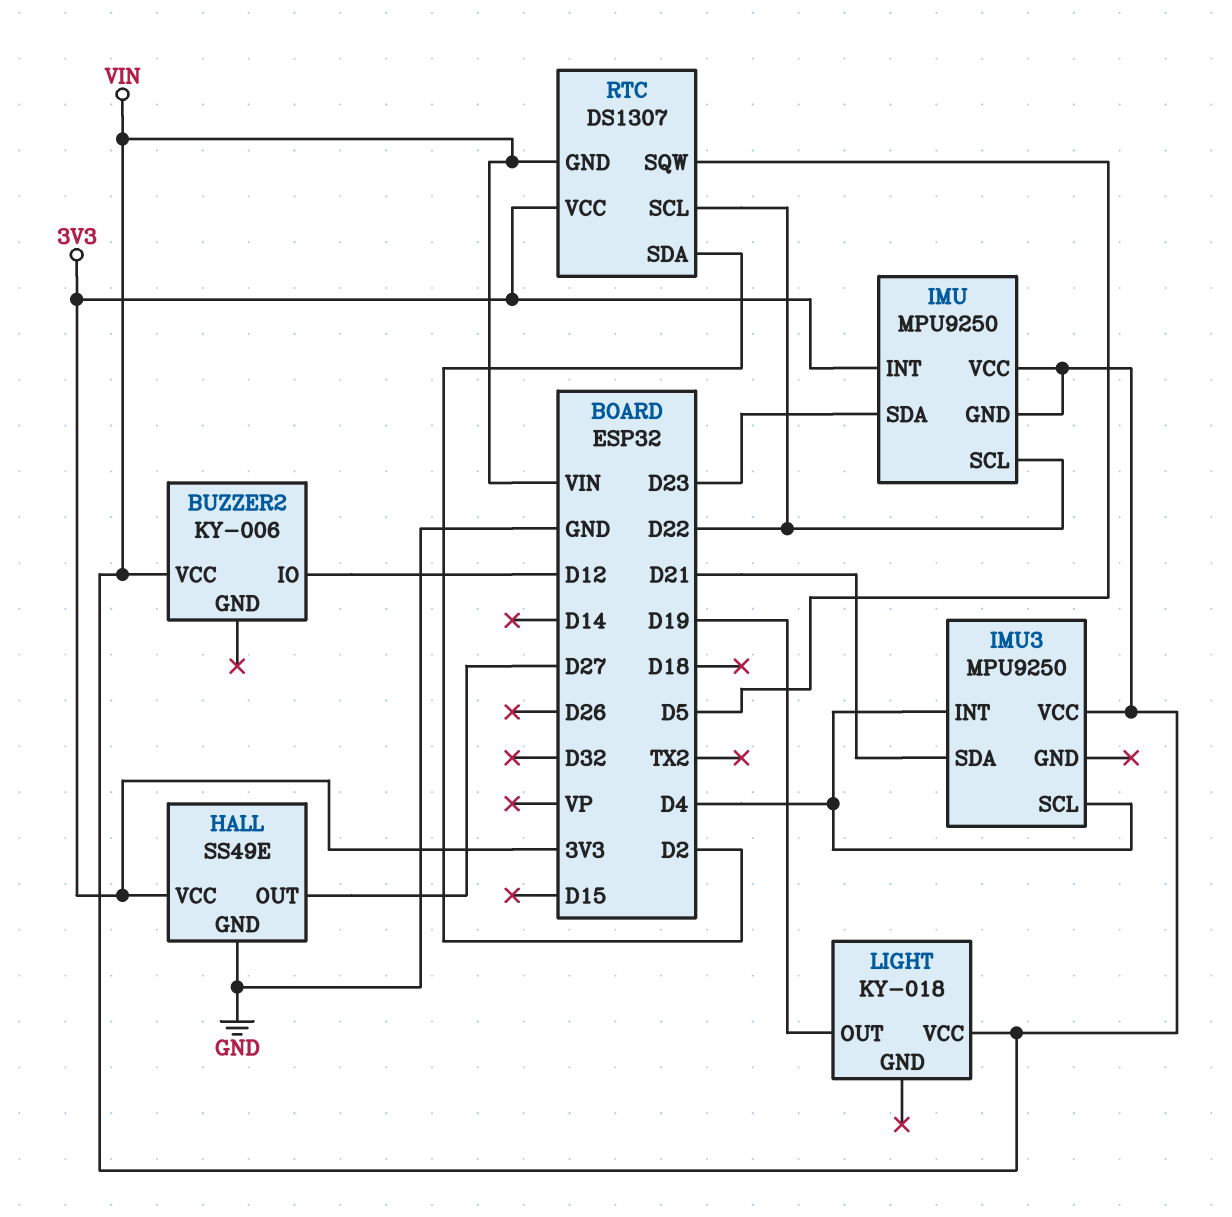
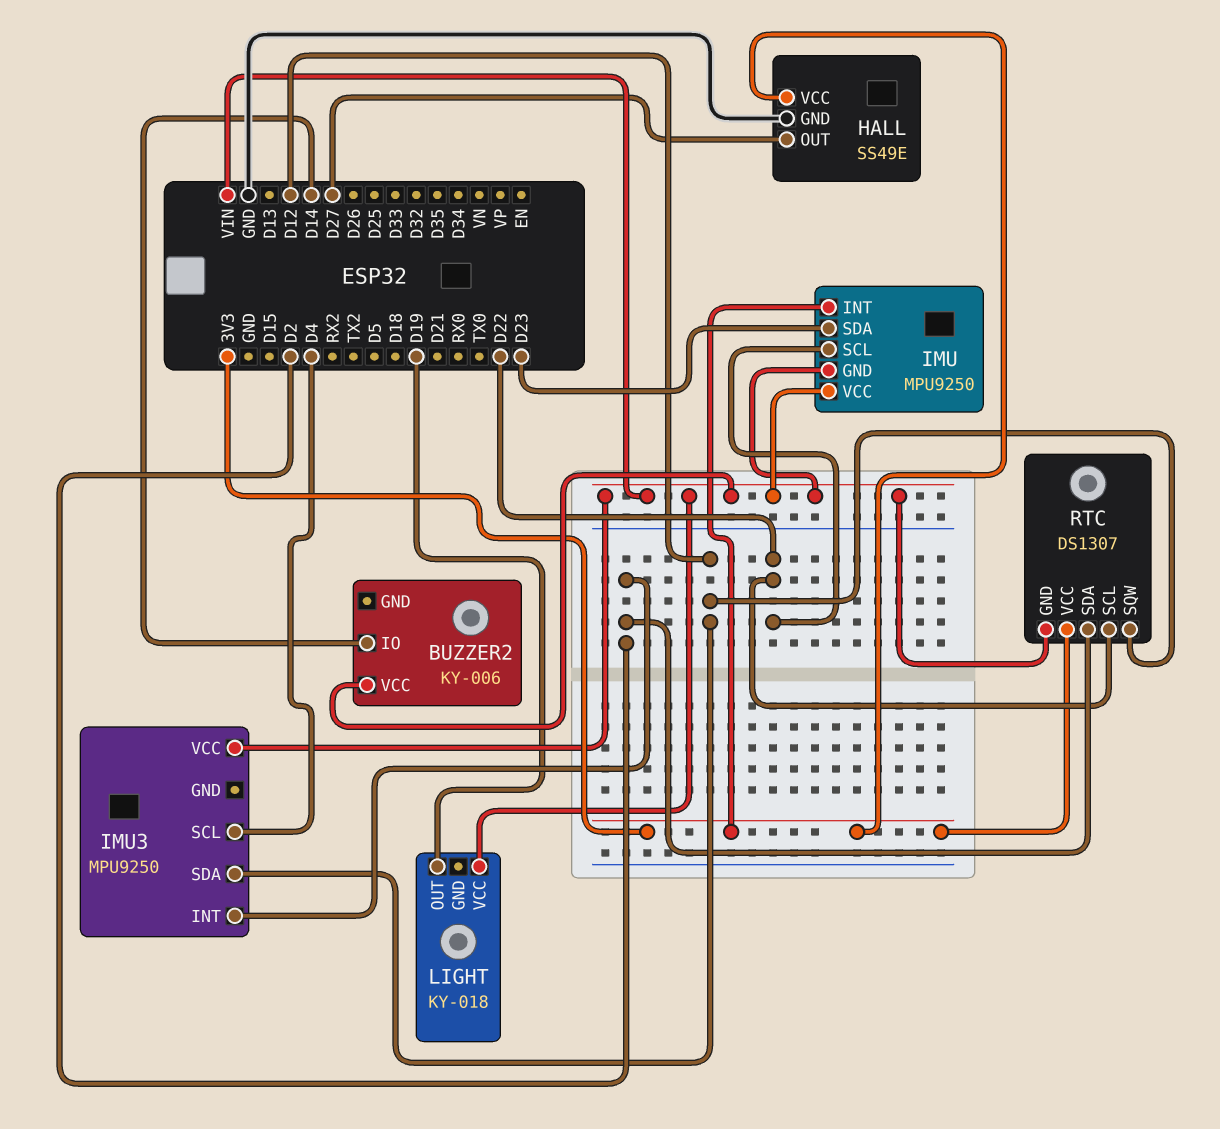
BUZZER2 pin IO: D12 -> D14
IMU3 pin INT: D4 -> D2
IMU3 pin SDA: D21 -> D12
RTC pin SQW: D5 -> D12

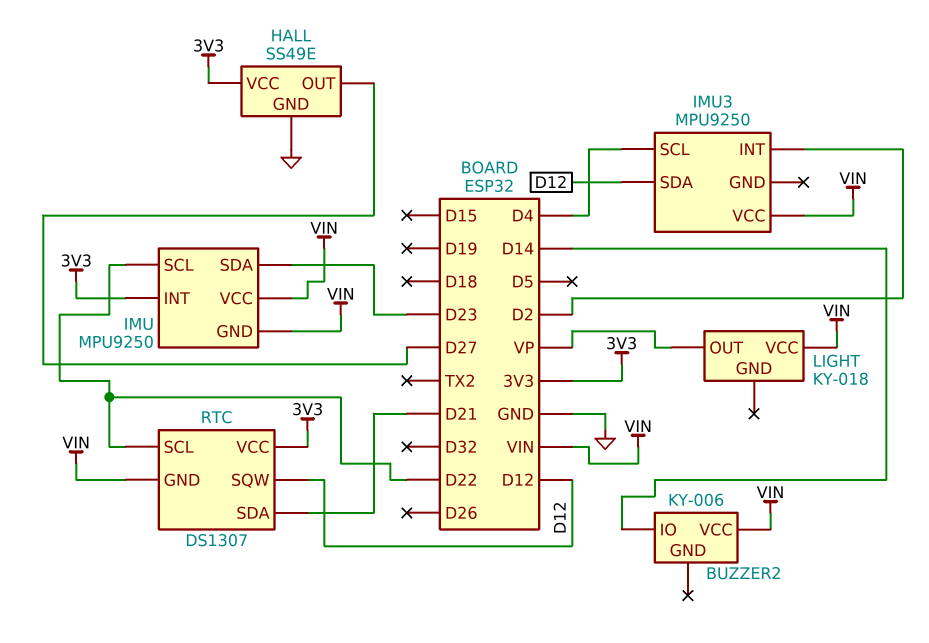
LIGHT pin OUT: D19 -> VP
RTC pin SDA: D2 -> D21

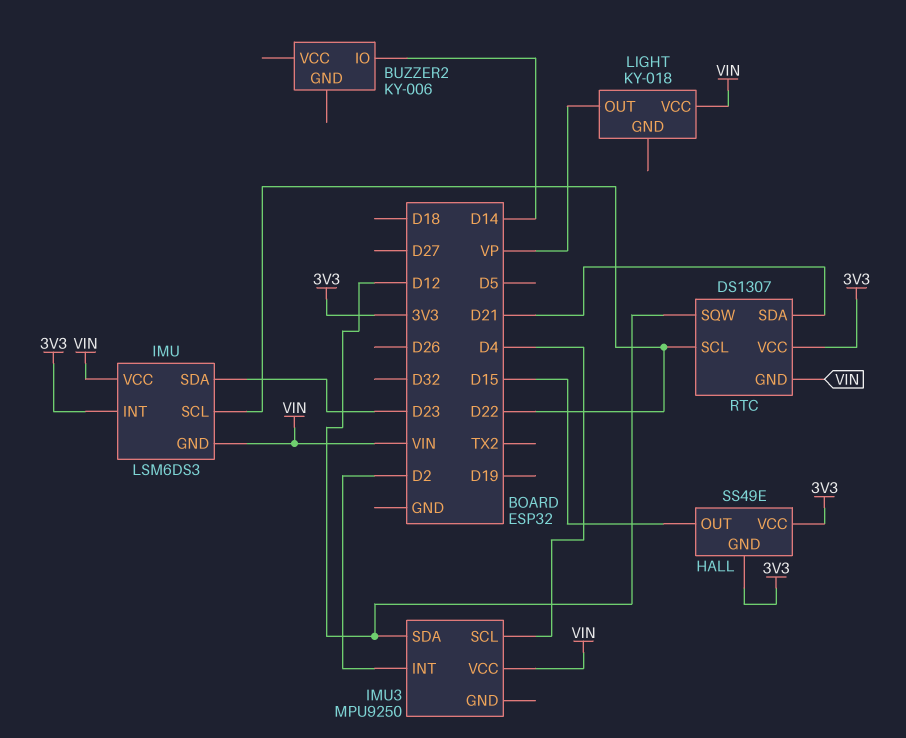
BUZZER2 pin VCC: VIN -> none
HALL pin GND: GND -> 3V3
HALL pin OUT: D27 -> D15
IMU: MPU9250 -> LSM6DS3

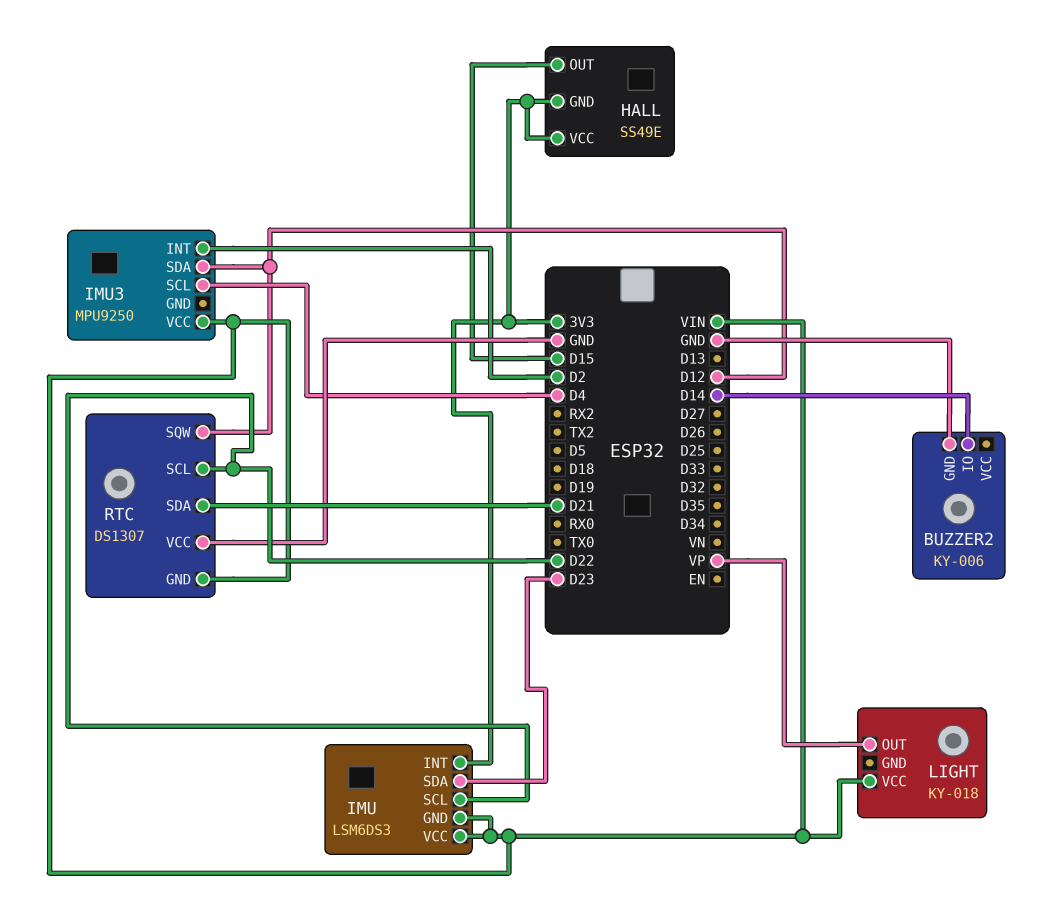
BUZZER2 pin GND: none -> GND
RTC pin VCC: 3V3 -> GND

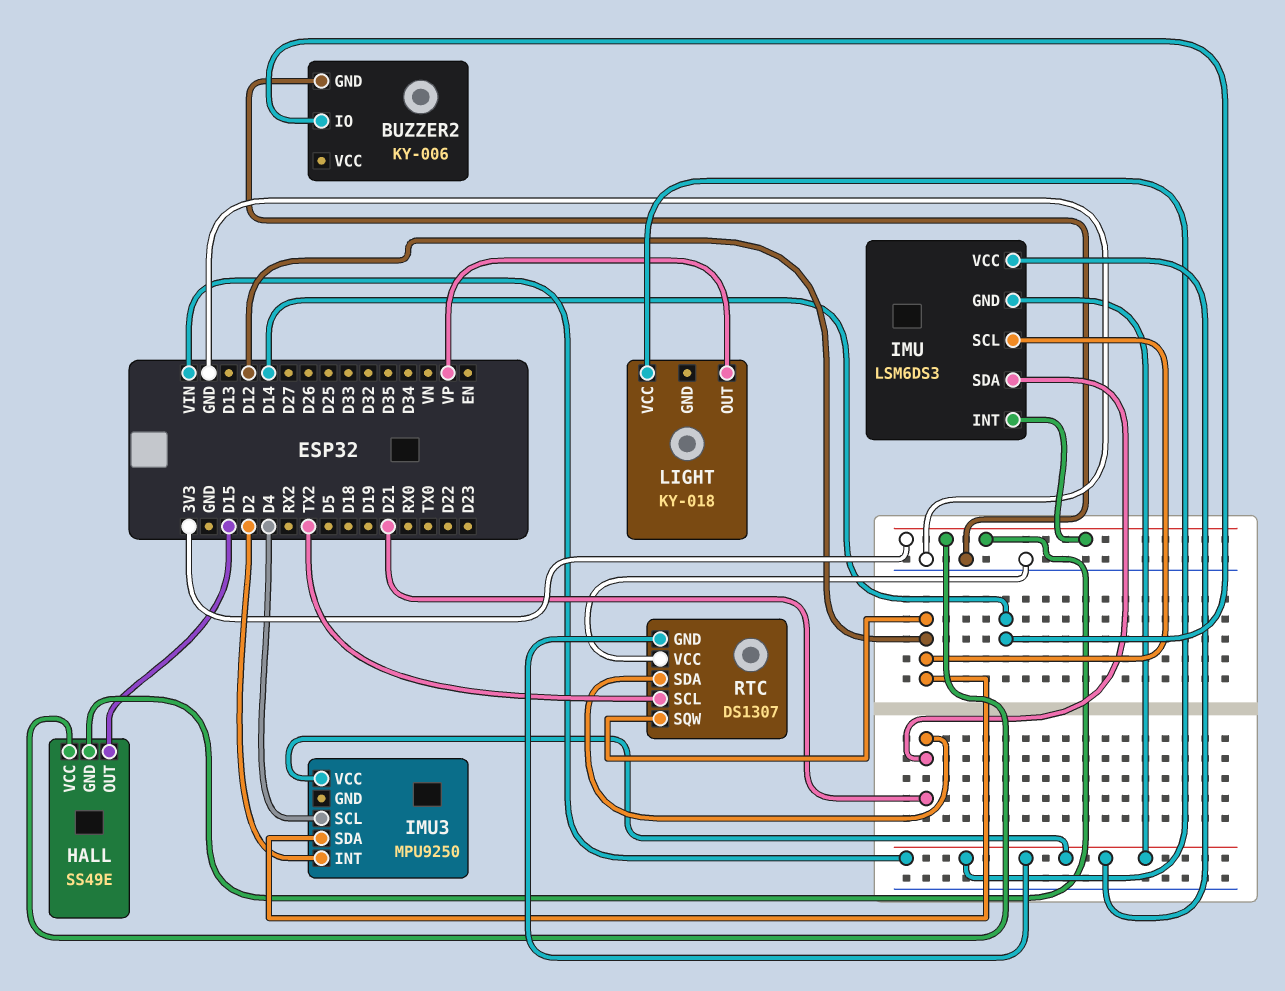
IMU pin SCL: D22 -> D12
IMU pin SDA: D23 -> D21
RTC pin SCL: D22 -> TX2

